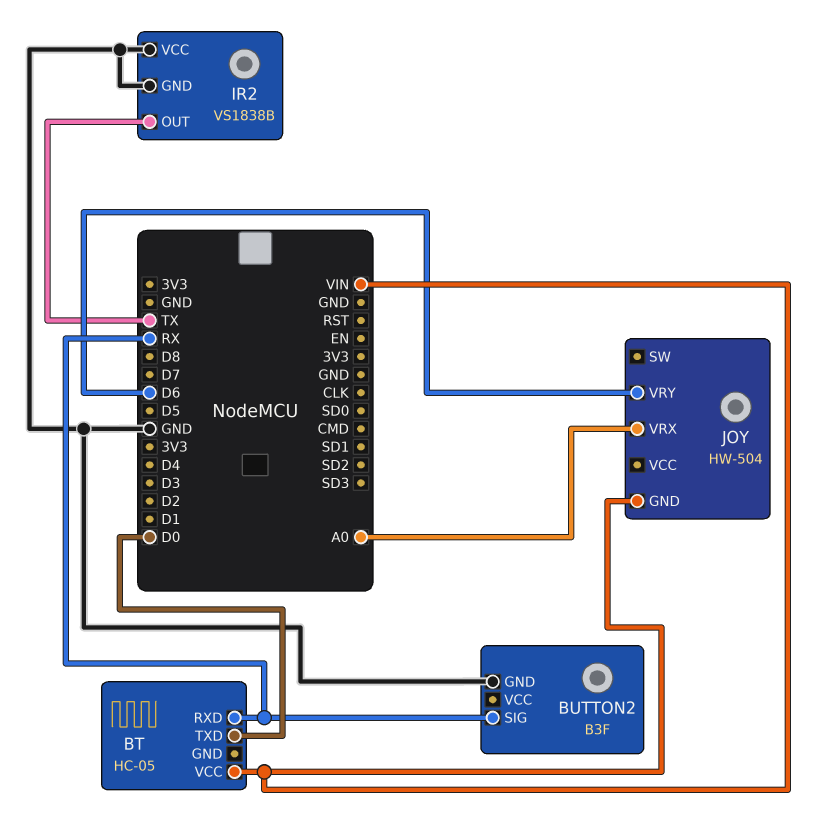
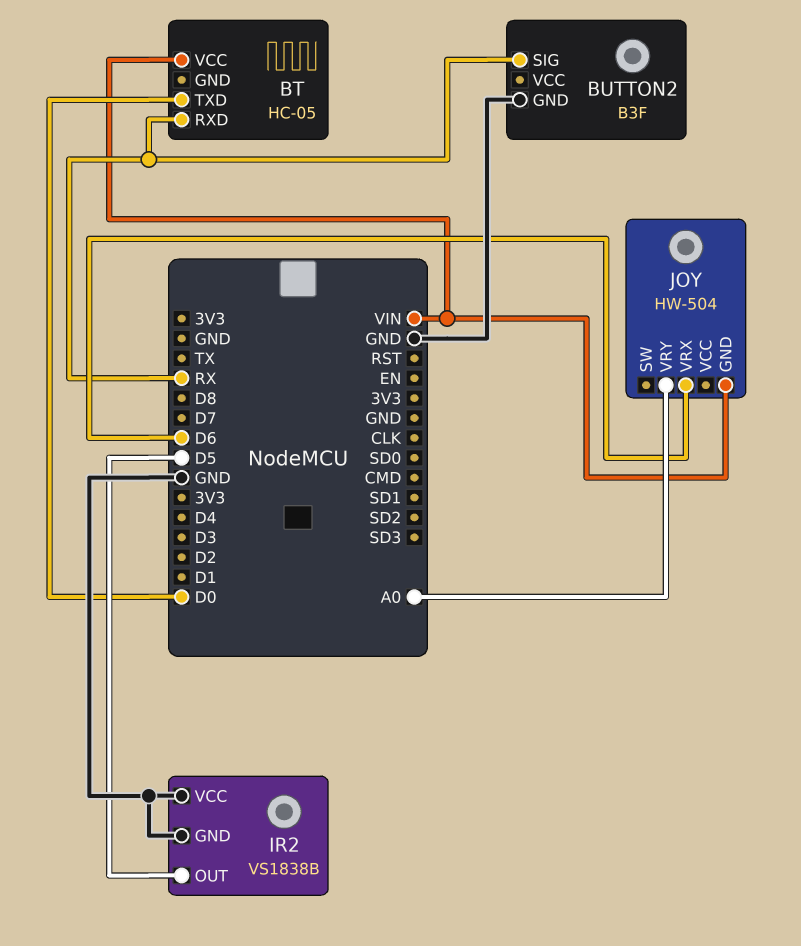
IR2 pin OUT: TX -> D5
JOY pin VRX: A0 -> D6
JOY pin VRY: D6 -> A0

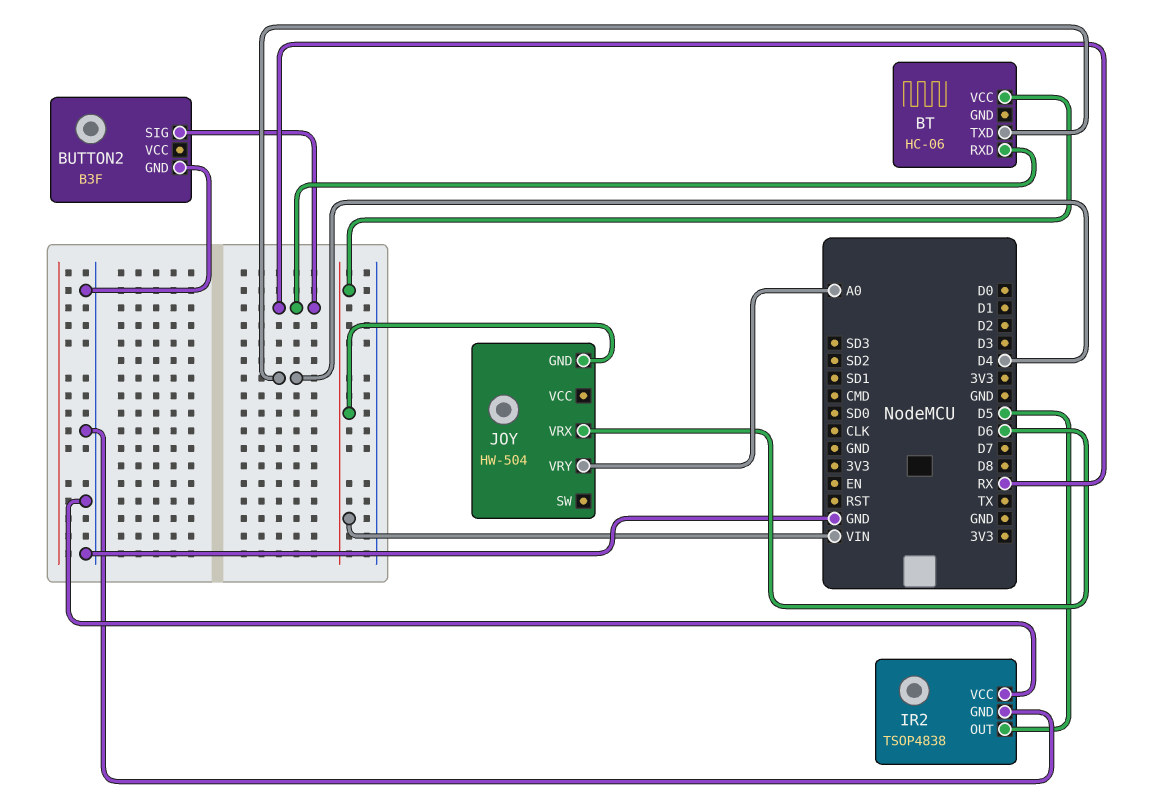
BT: HC-05 -> HC-06
BT pin TXD: D0 -> D4
IR2: VS1838B -> TSOP4838

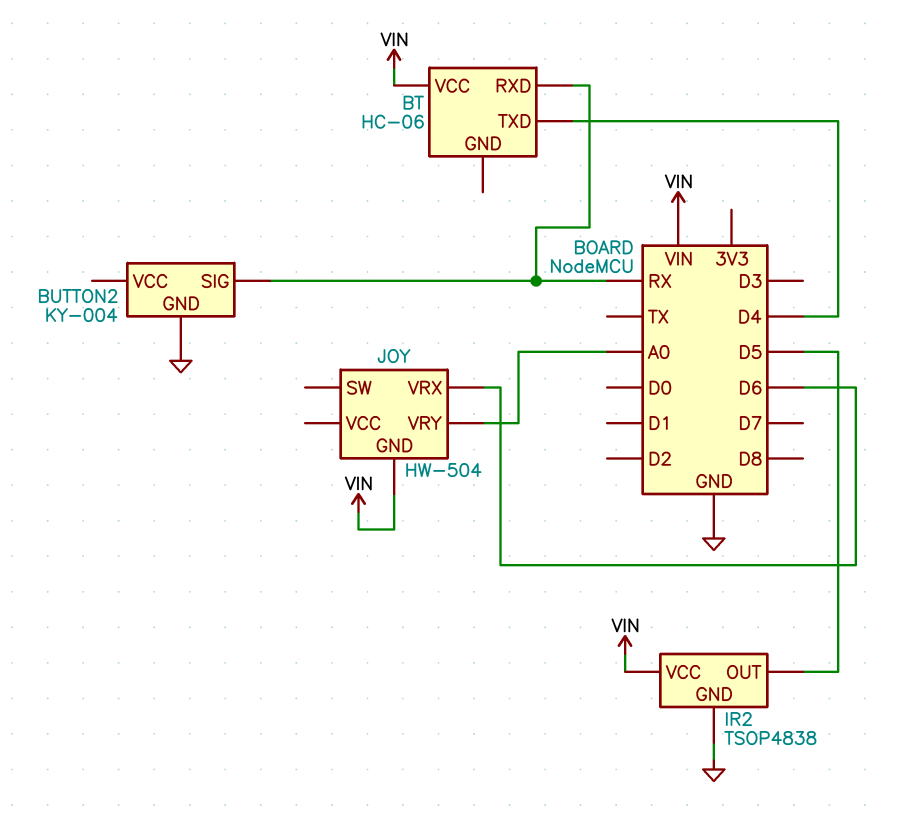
BUTTON2: B3F -> KY-004
IR2 pin VCC: GND -> VIN

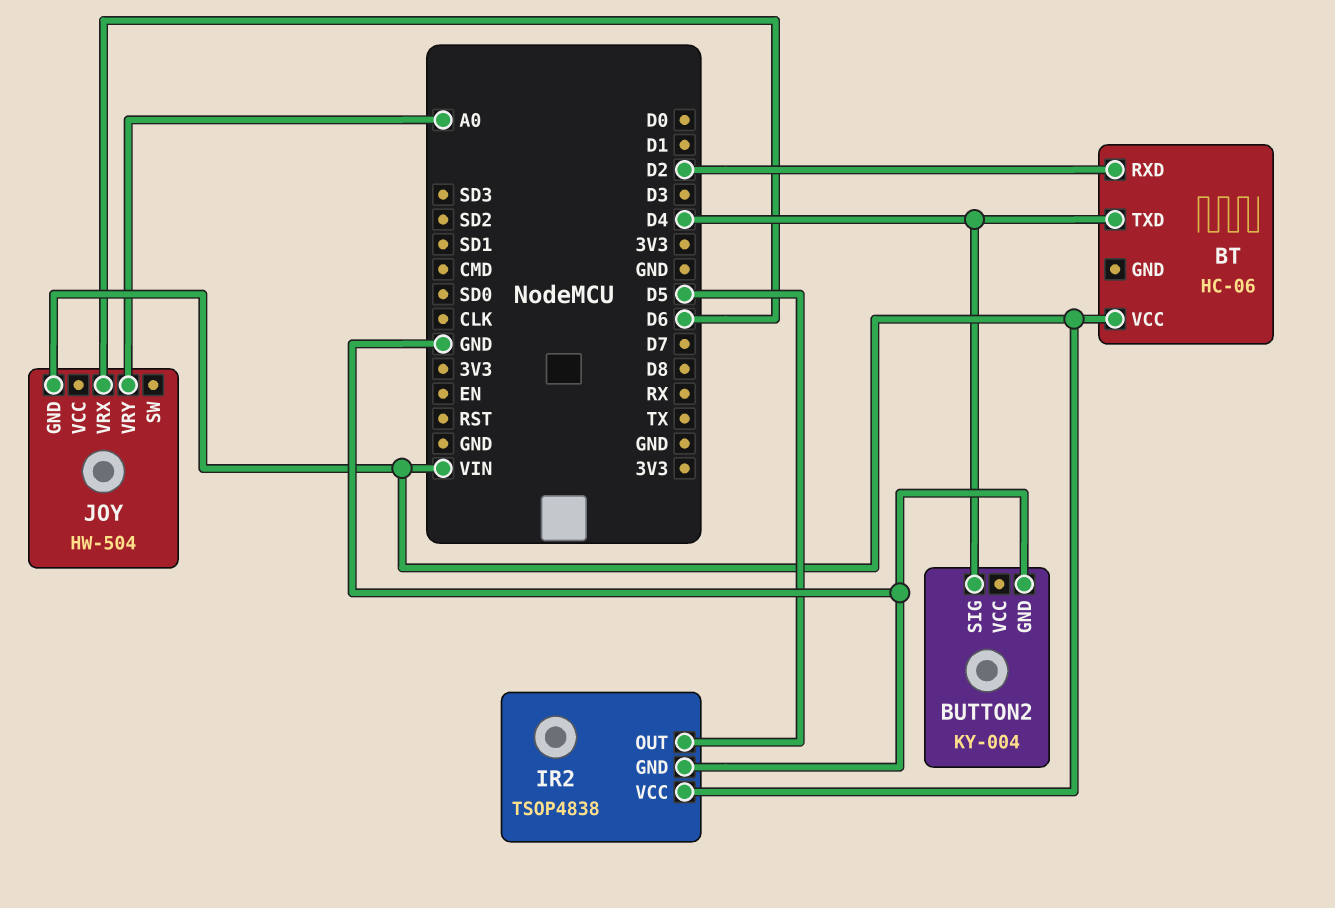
BT pin RXD: RX -> D2
BUTTON2 pin SIG: RX -> D4

